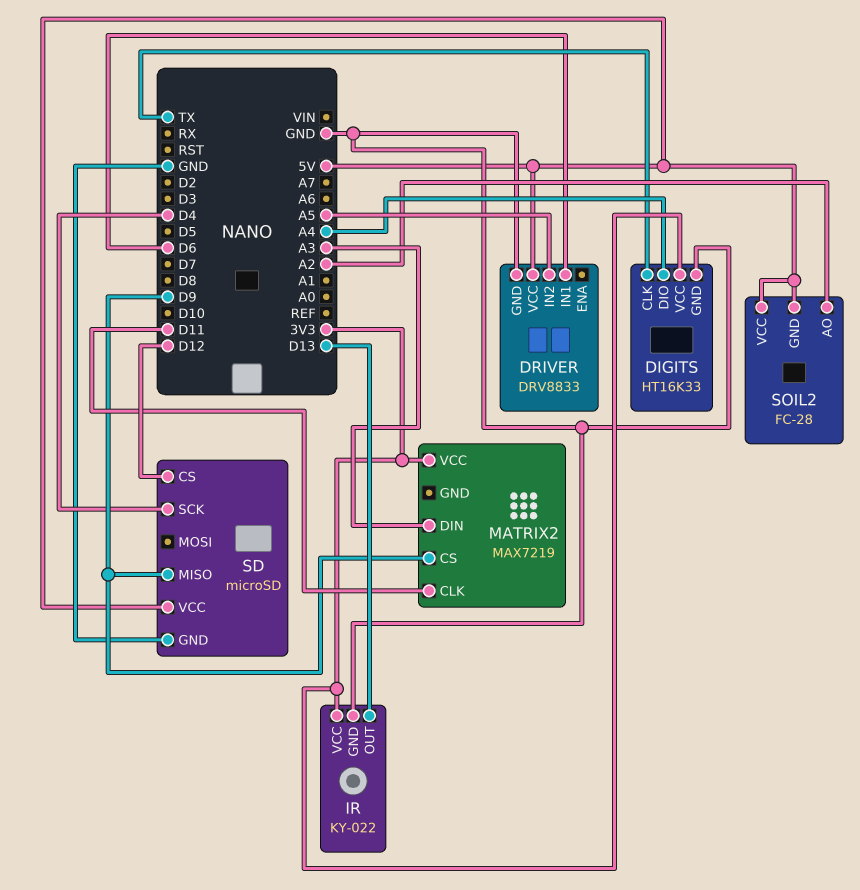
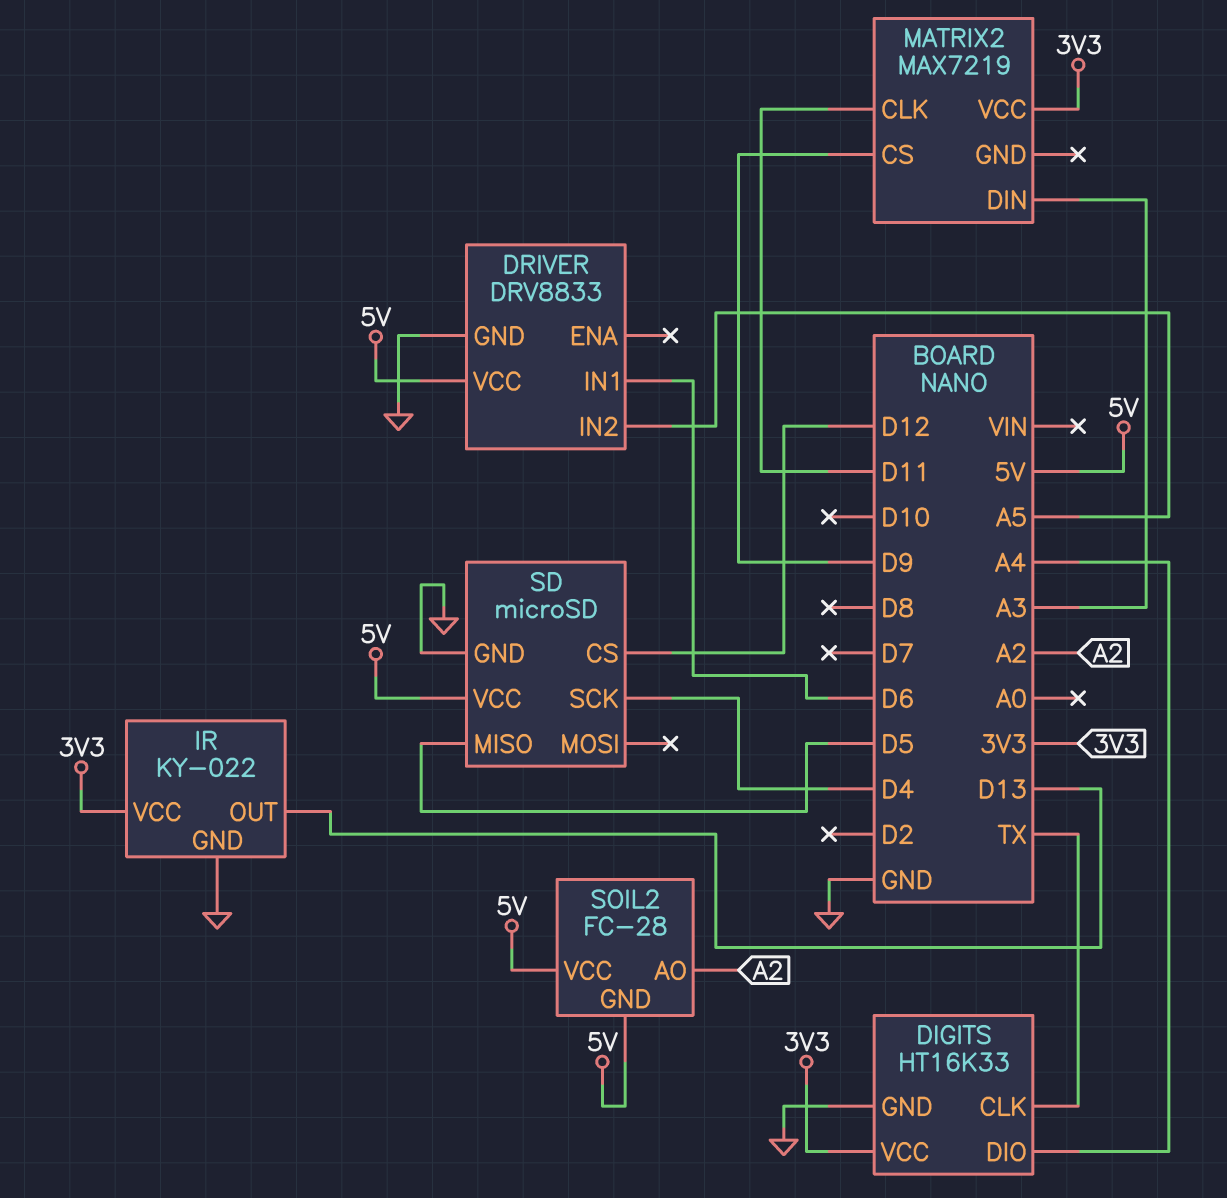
SD pin MISO: D9 -> D5

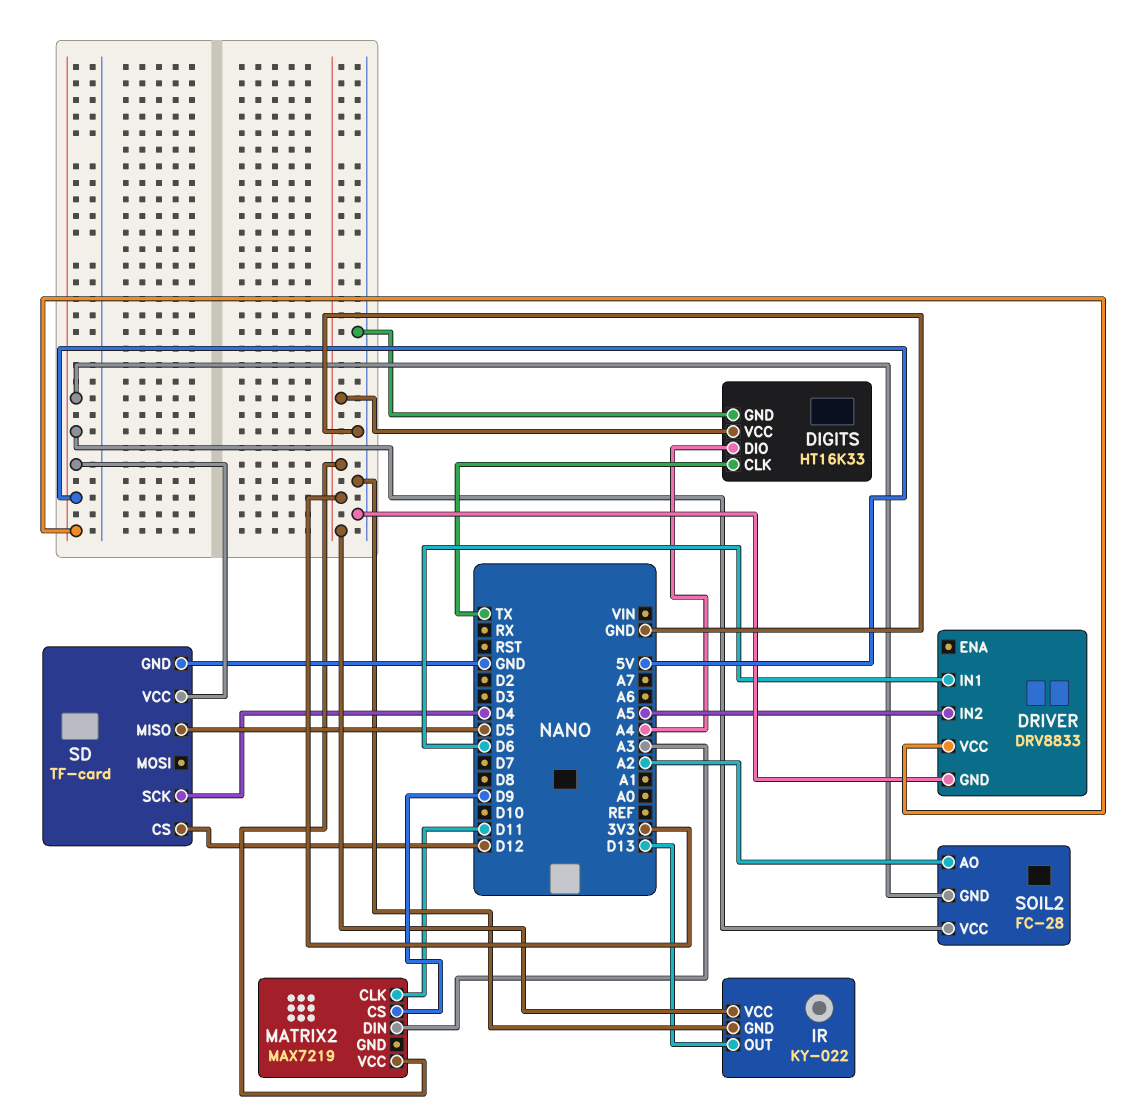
SD: microSD -> TF-card

